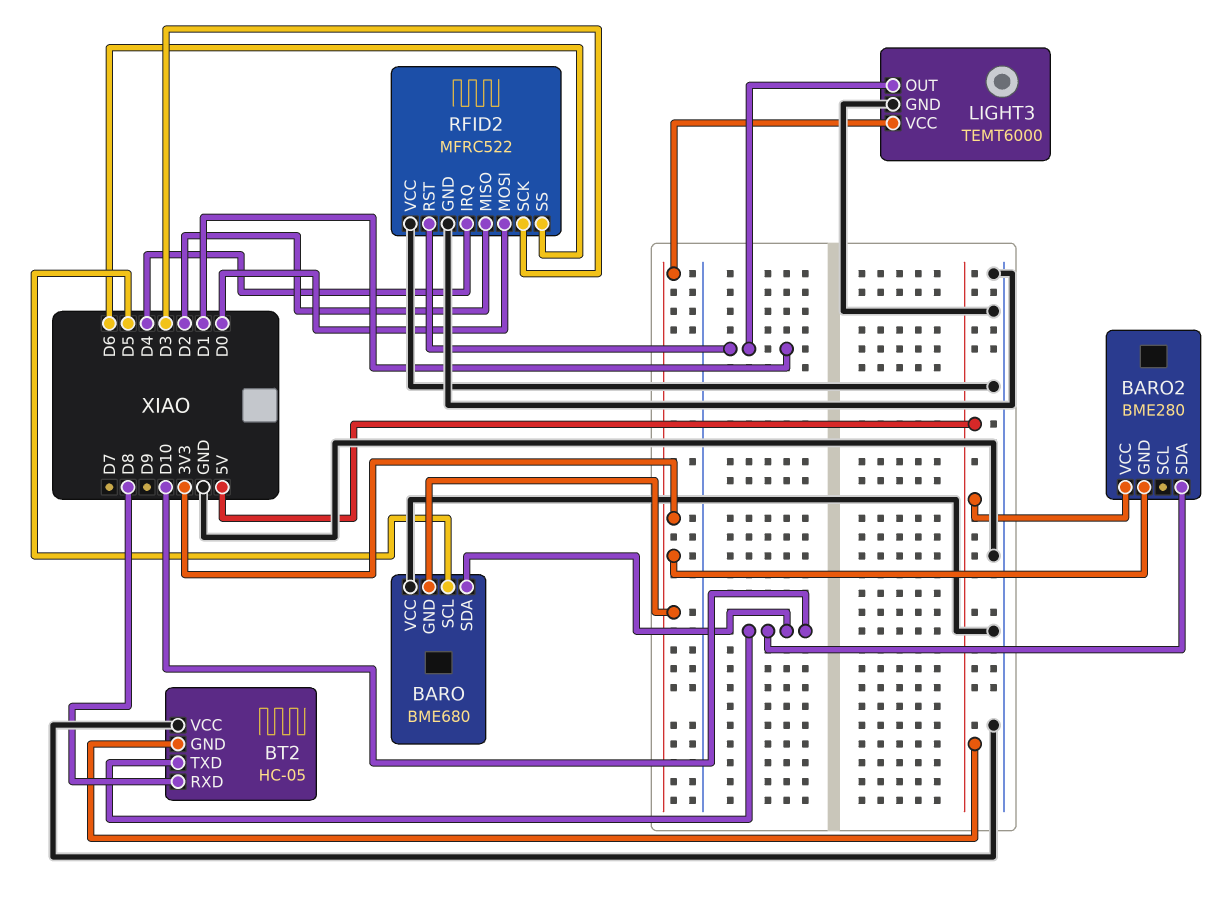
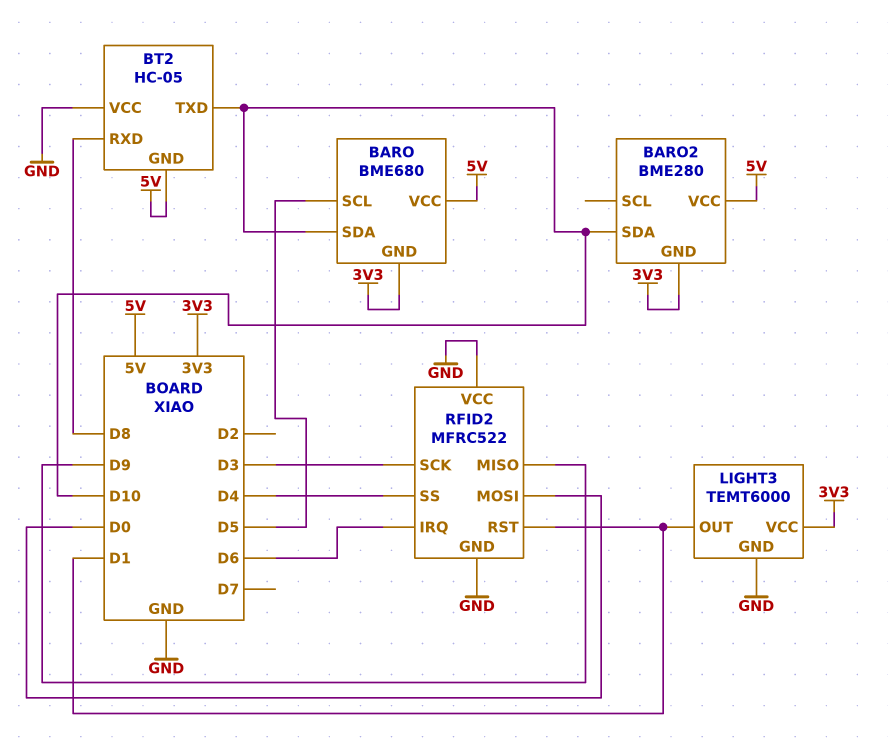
BARO pin VCC: GND -> 5V
RFID2 pin IRQ: D4 -> D6
RFID2 pin MISO: D2 -> D9
RFID2 pin SS: D6 -> D4

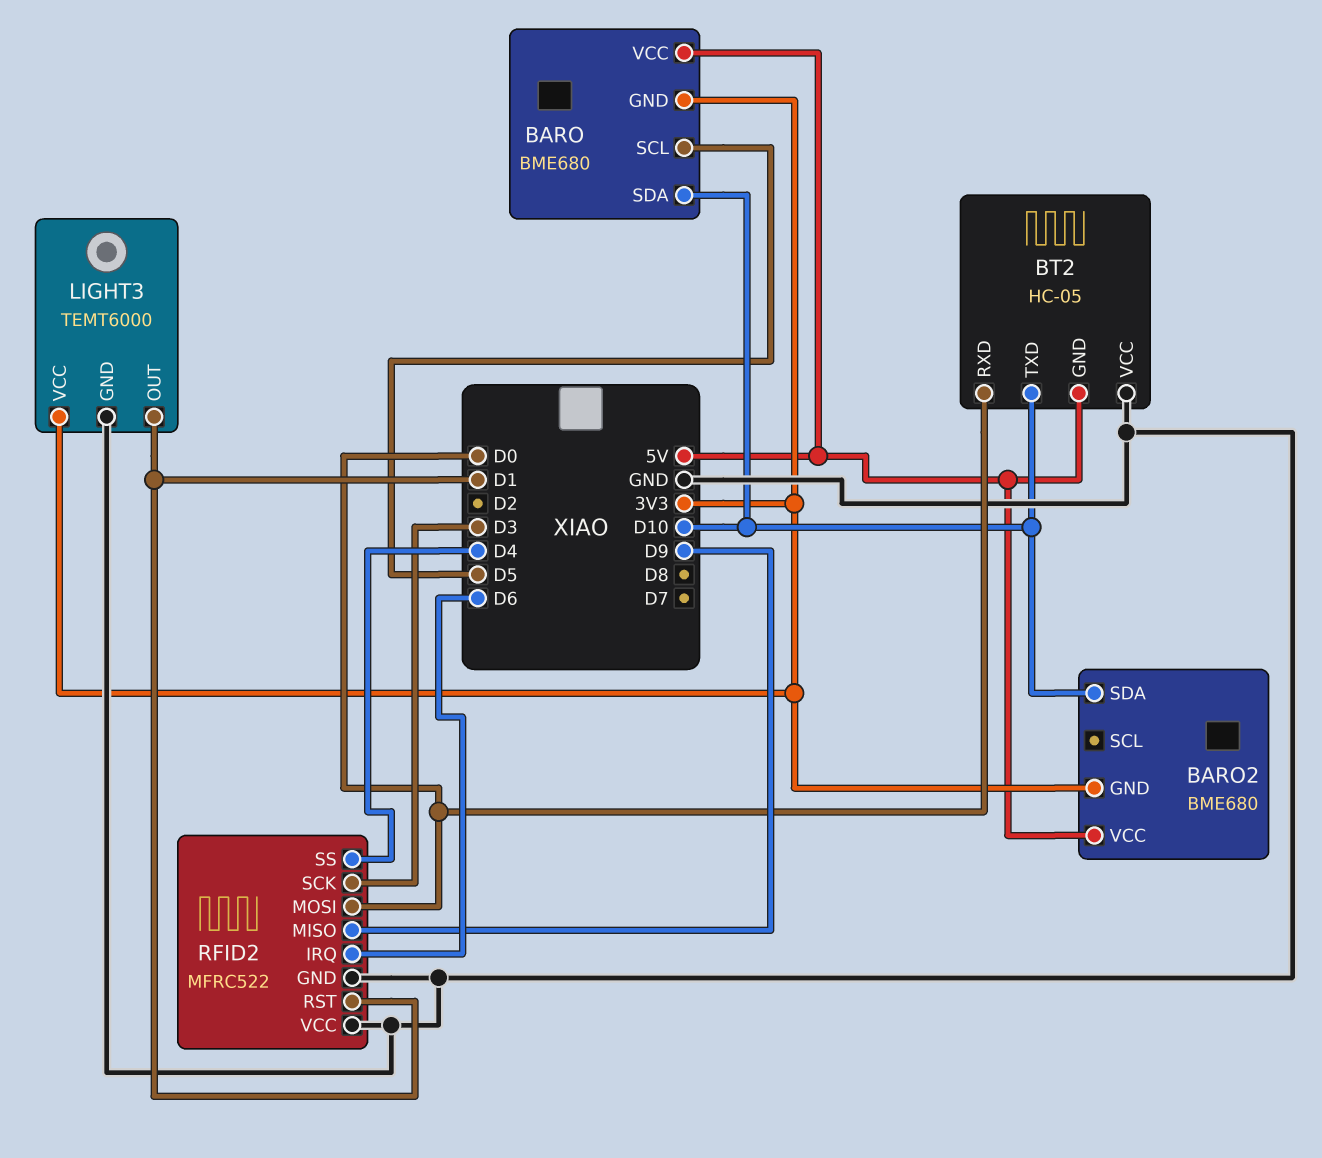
BARO2: BME280 -> BME680
BT2 pin RXD: D8 -> D0

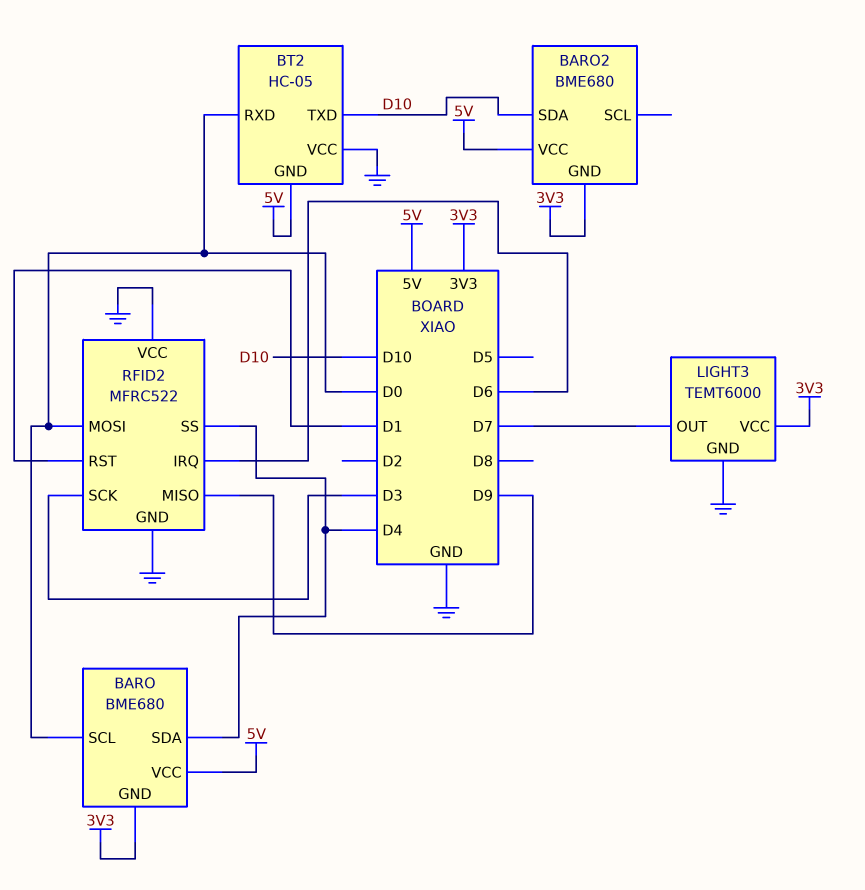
BARO pin SCL: D5 -> D0
BARO pin SDA: D10 -> D4
LIGHT3 pin OUT: D1 -> D7

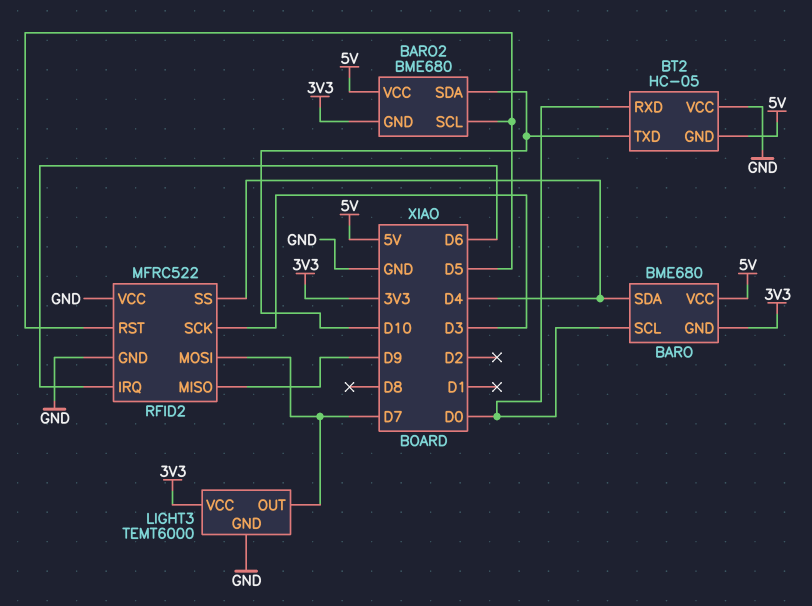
BARO2 pin SCL: none -> D5
RFID2 pin MOSI: D0 -> D7
RFID2 pin RST: D1 -> D5

